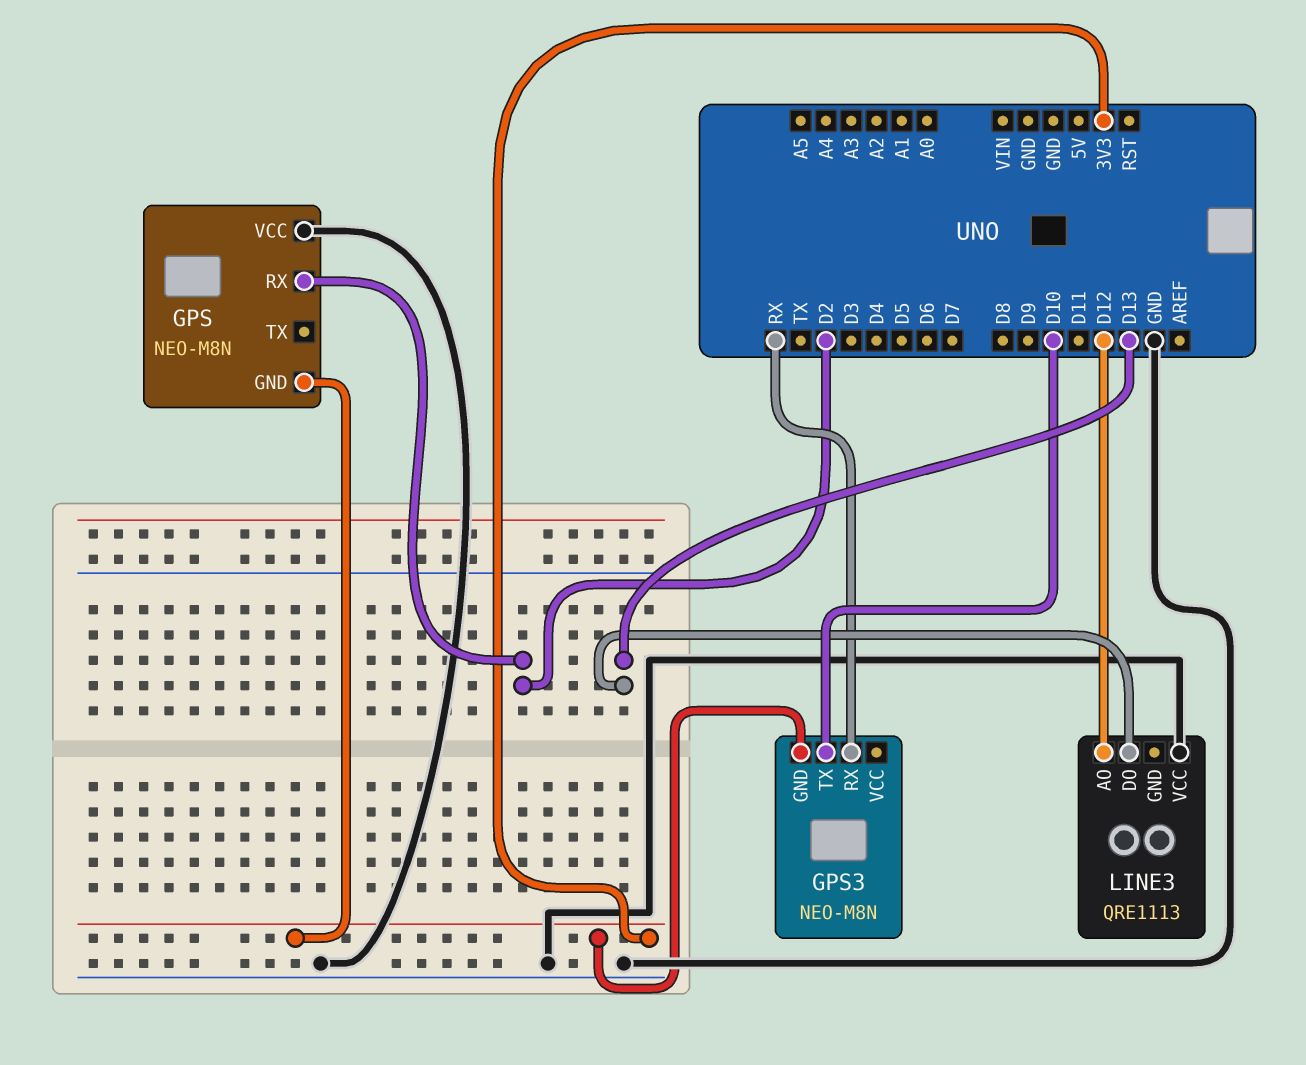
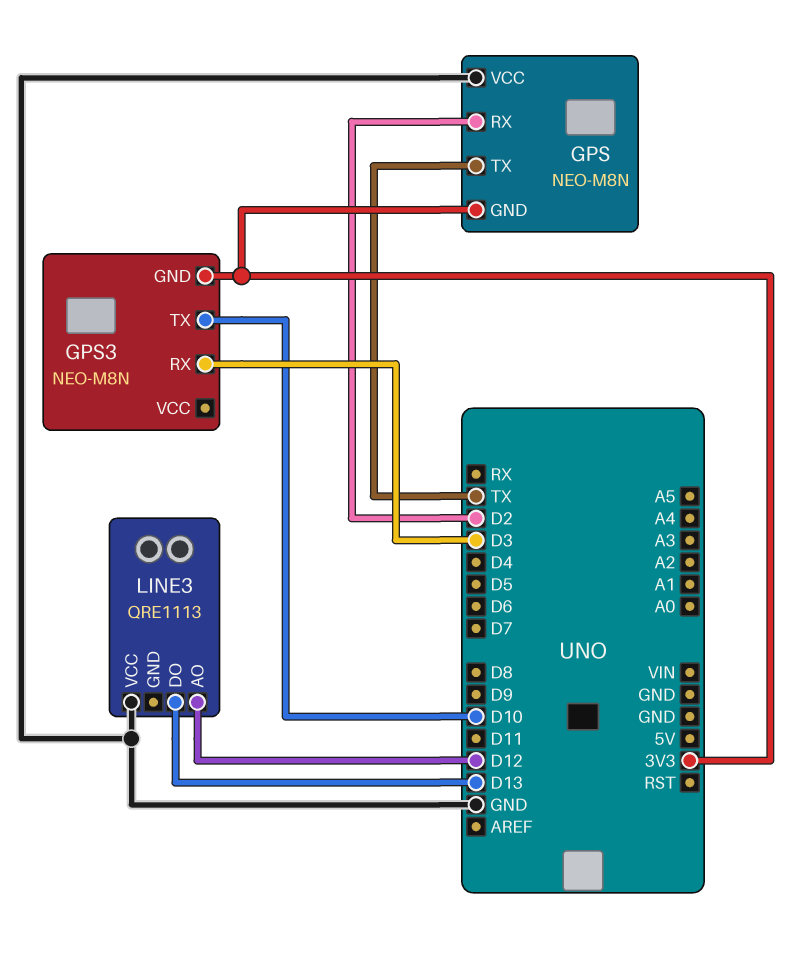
GPS pin TX: none -> TX
GPS3 pin RX: RX -> D3

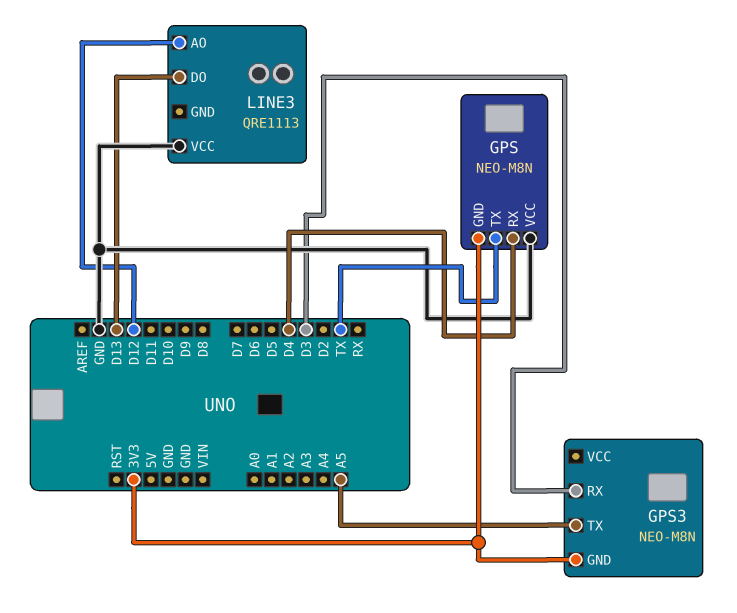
GPS pin RX: D2 -> D4
GPS3 pin TX: D10 -> A5

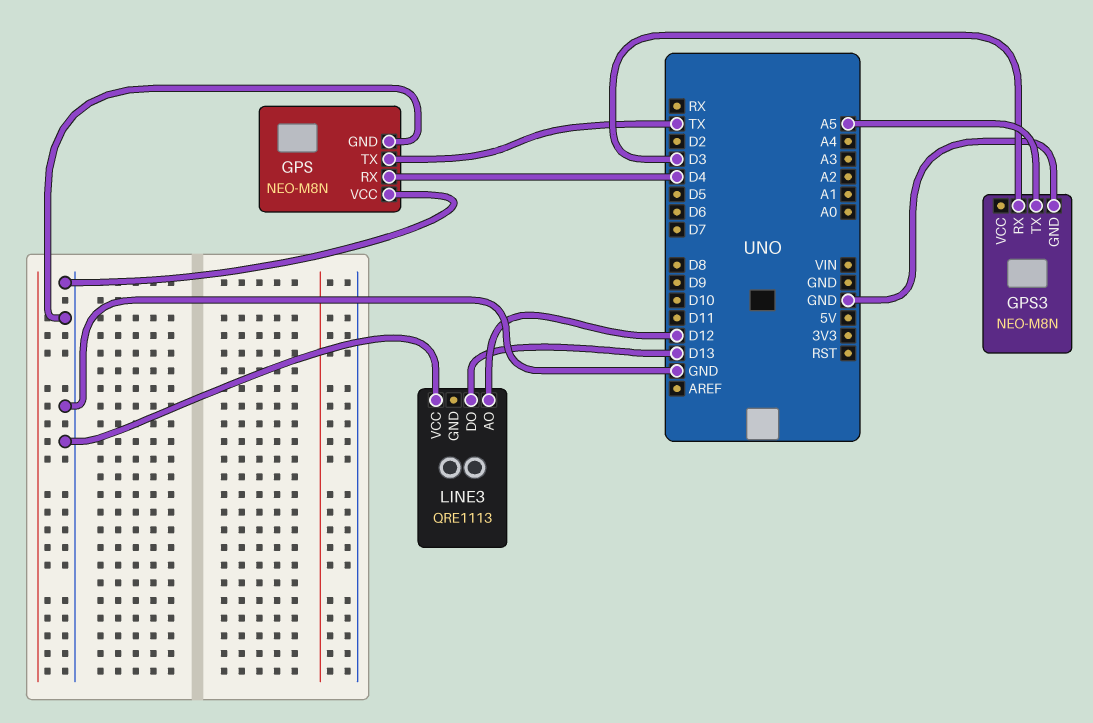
GPS pin GND: 3V3 -> GND
GPS3 pin GND: 3V3 -> GND

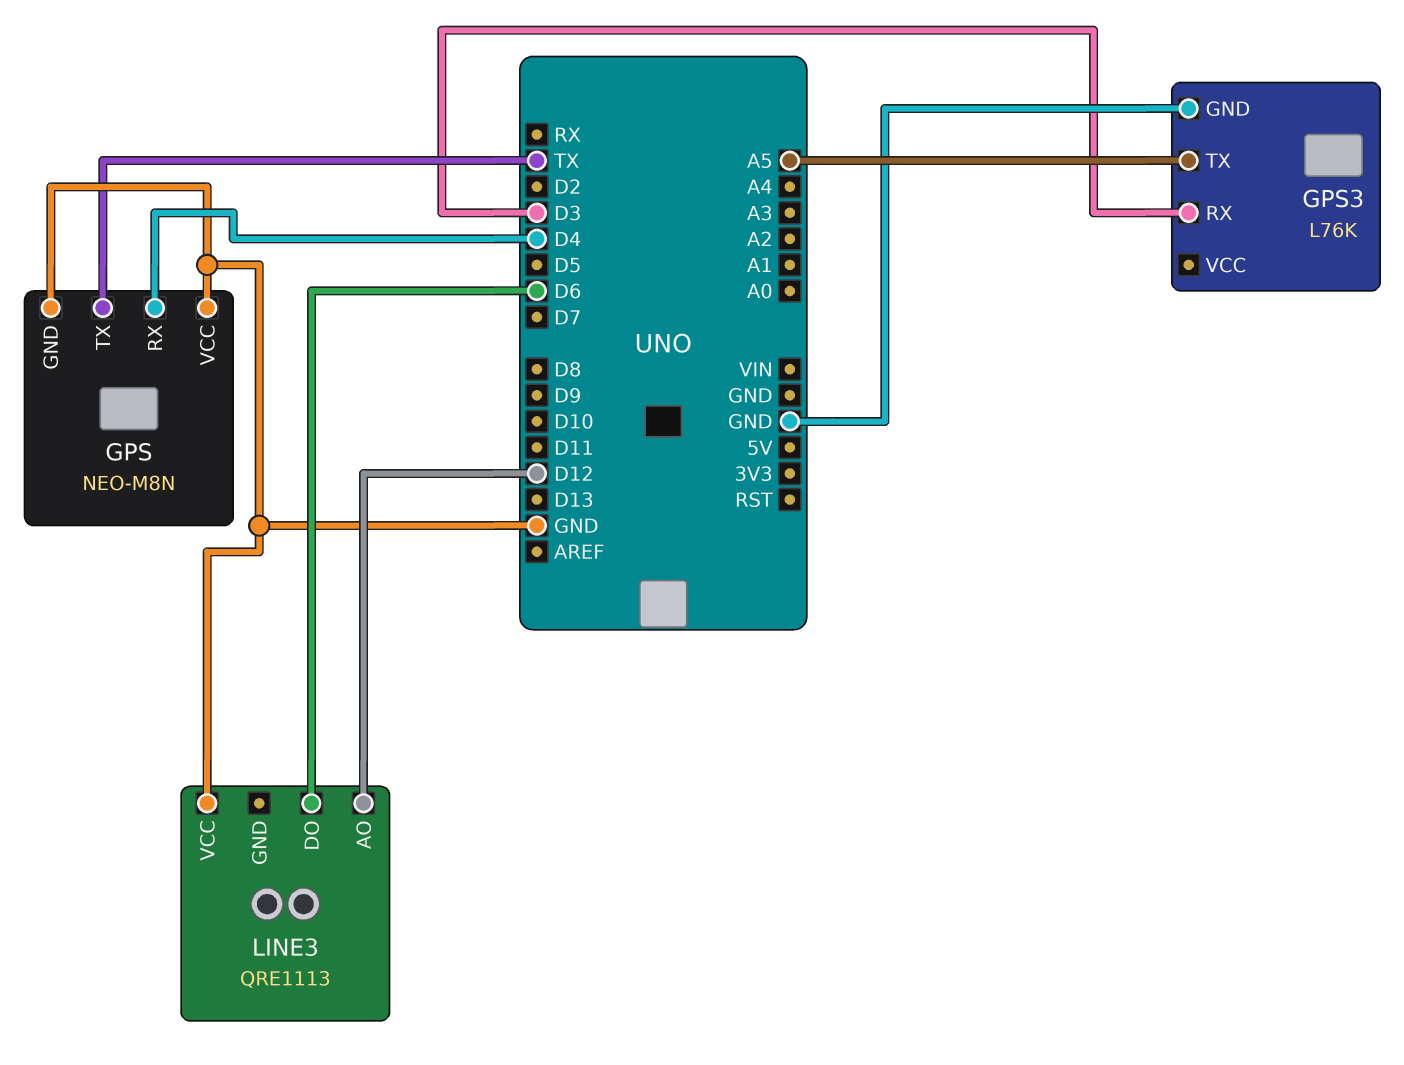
GPS3: NEO-M8N -> L76K
LINE3 pin DO: D13 -> D6

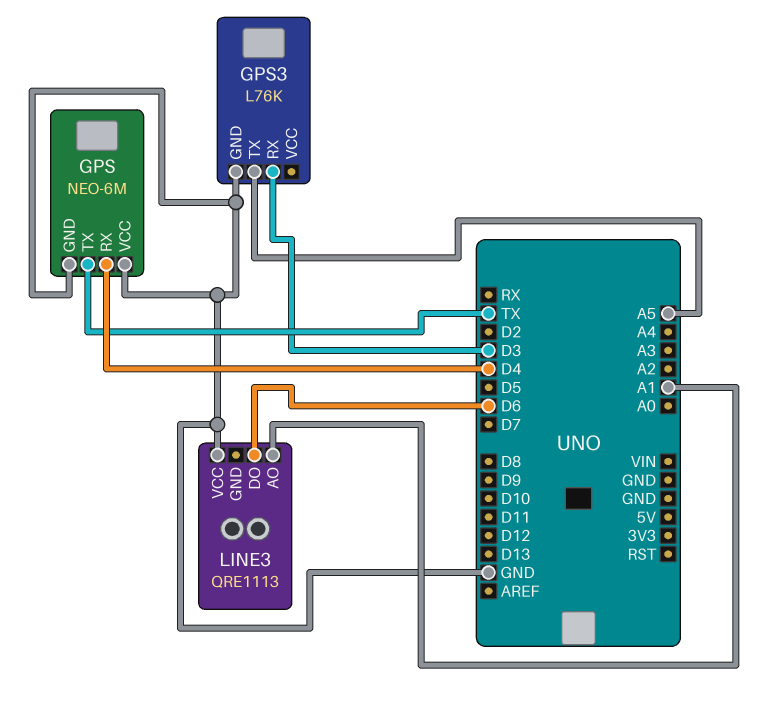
GPS: NEO-M8N -> NEO-6M
LINE3 pin AO: D12 -> A1

